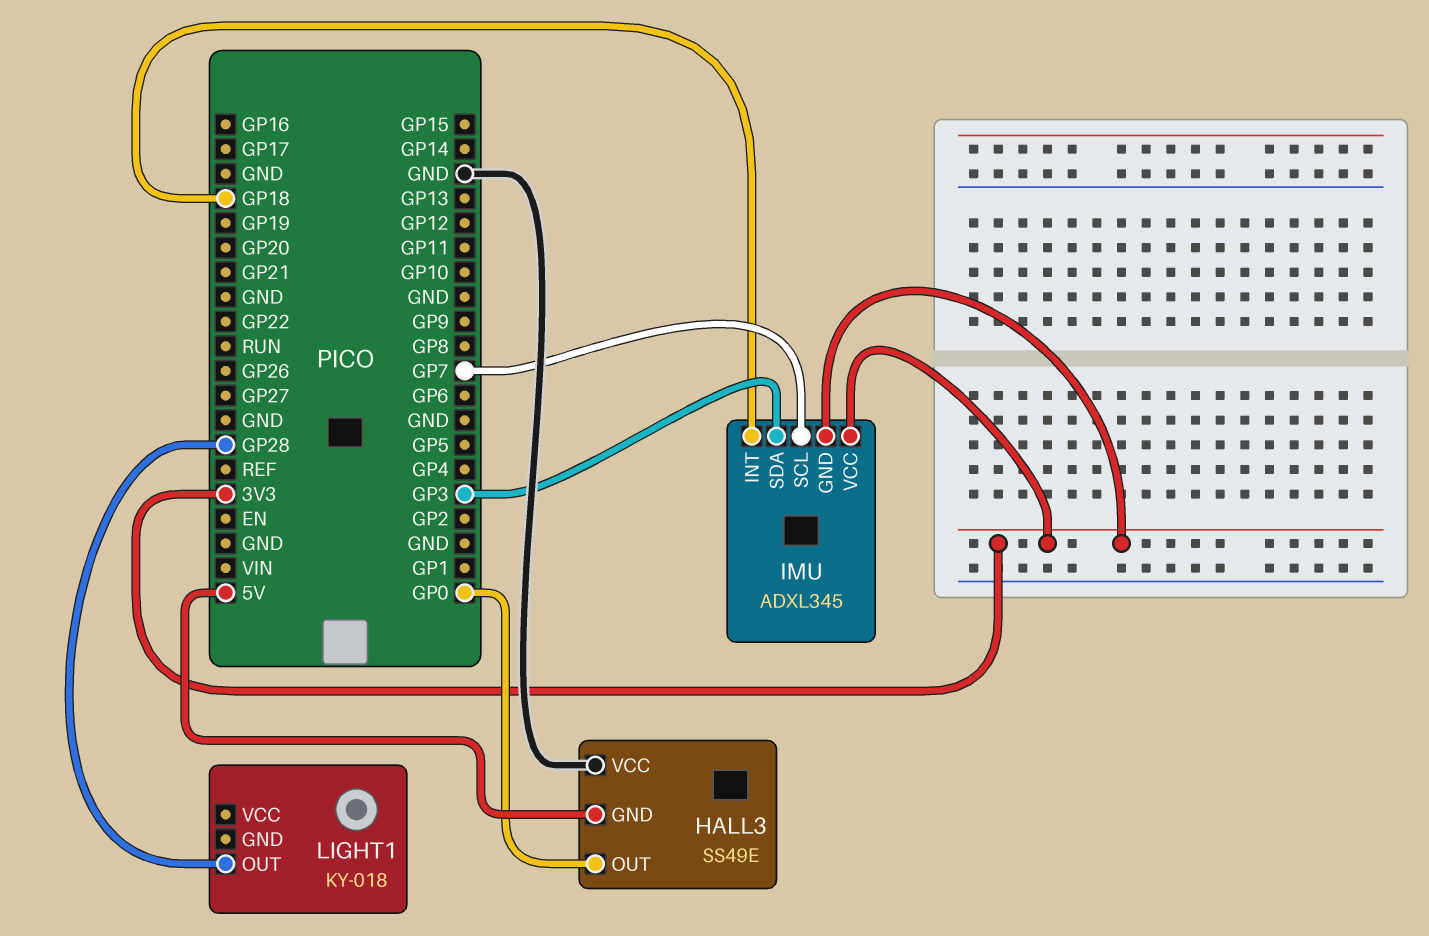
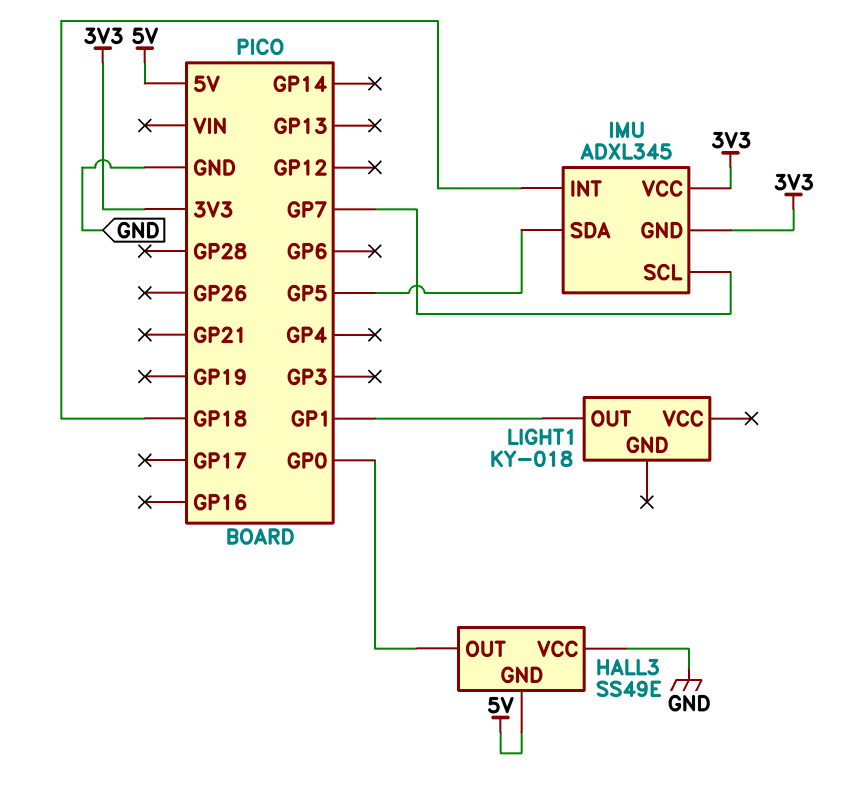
IMU pin SDA: GP3 -> GP5
LIGHT1 pin OUT: GP28 -> GP1

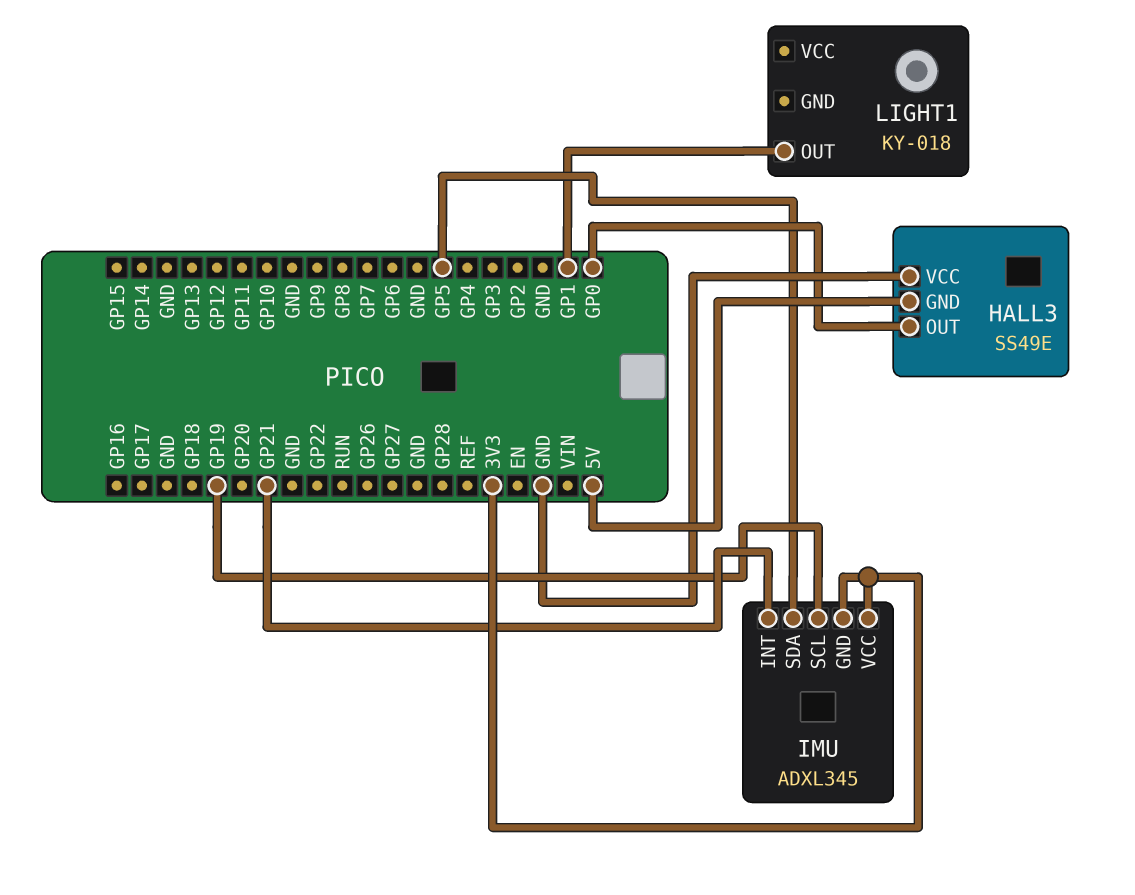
IMU pin INT: GP18 -> GP21
IMU pin SCL: GP7 -> GP19

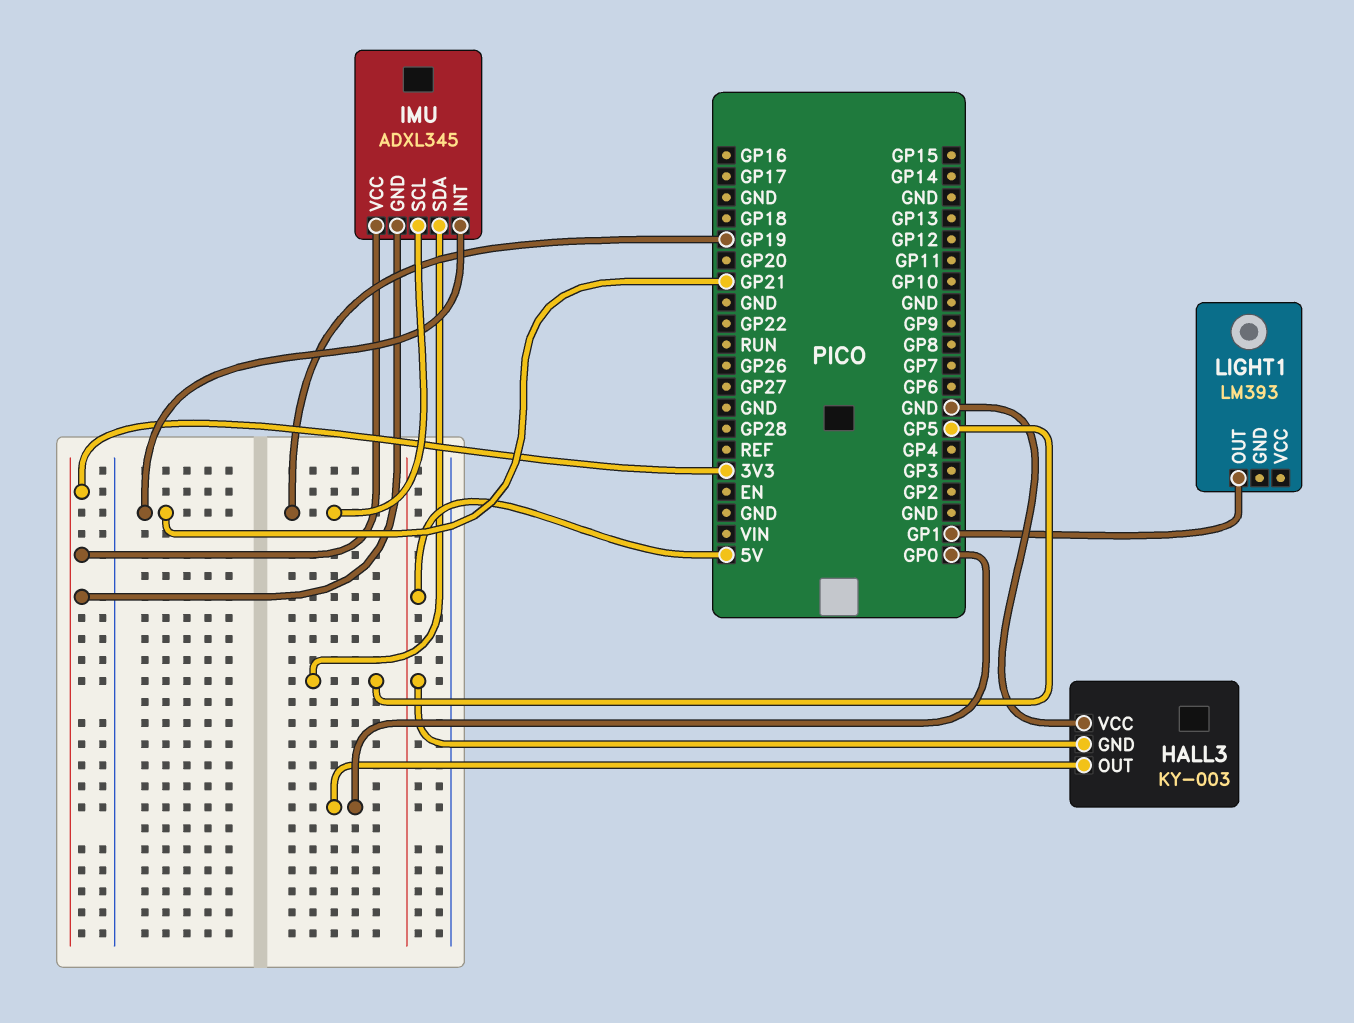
HALL3: SS49E -> KY-003
LIGHT1: KY-018 -> LM393

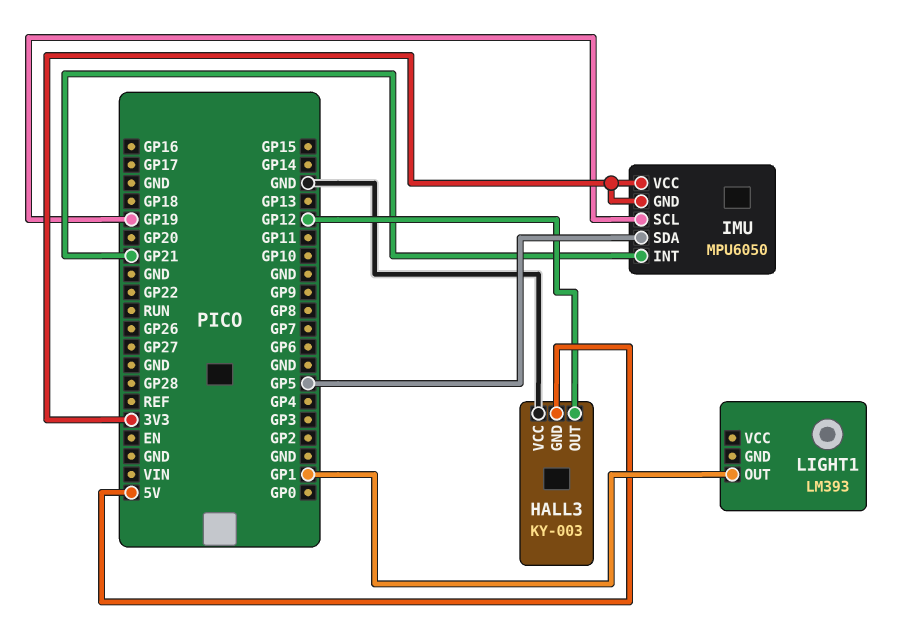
HALL3 pin OUT: GP0 -> GP12
IMU: ADXL345 -> MPU6050

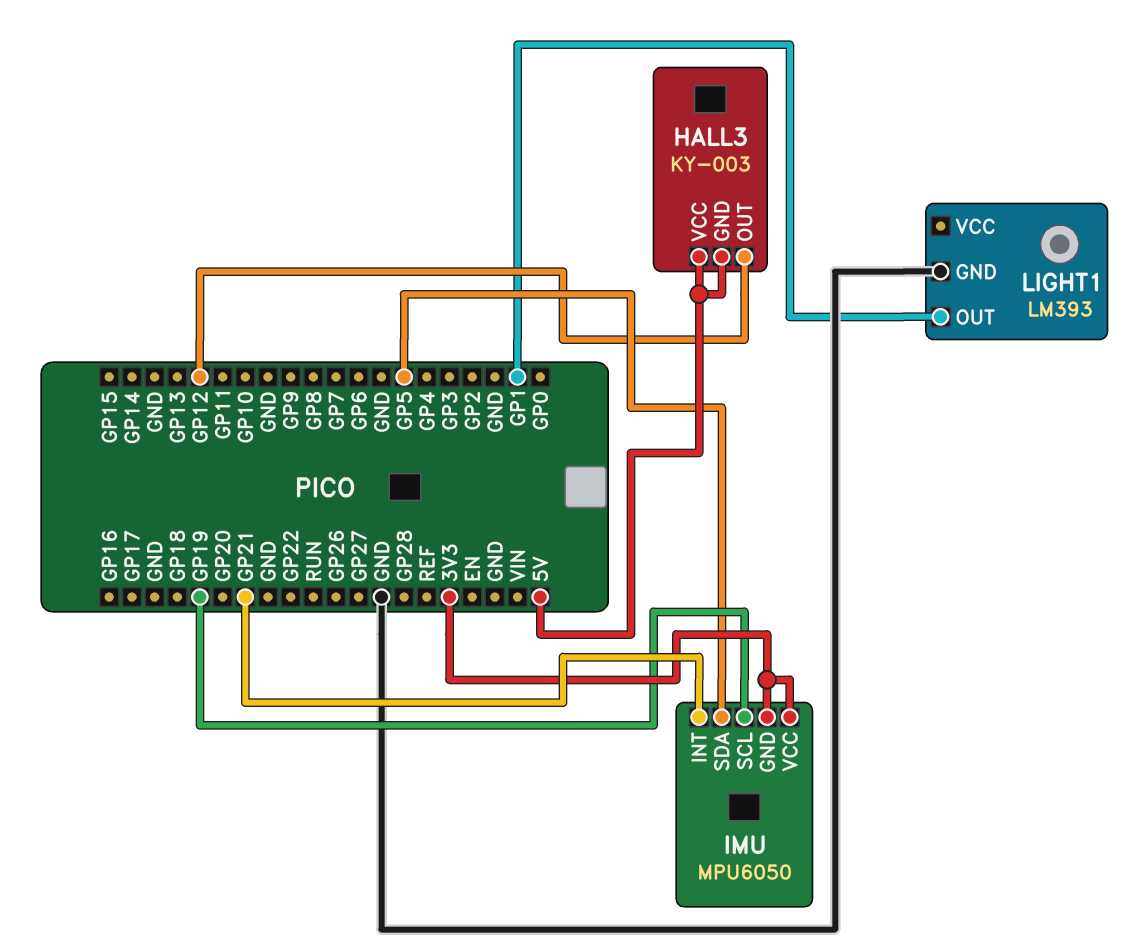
HALL3 pin VCC: GND -> 5V
LIGHT1 pin GND: none -> GND

